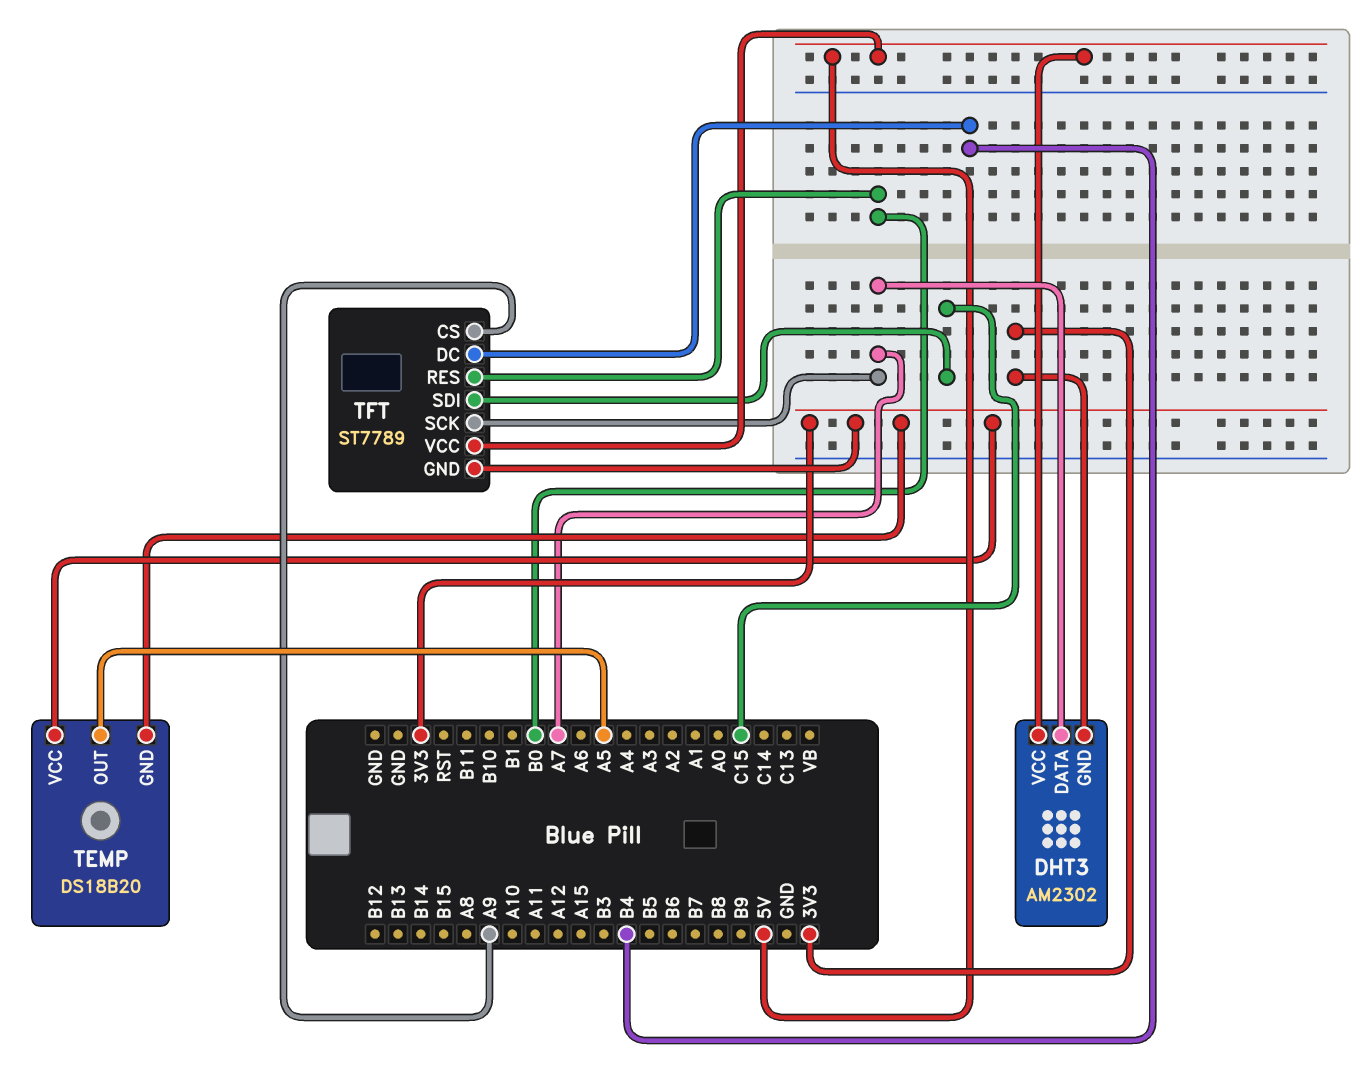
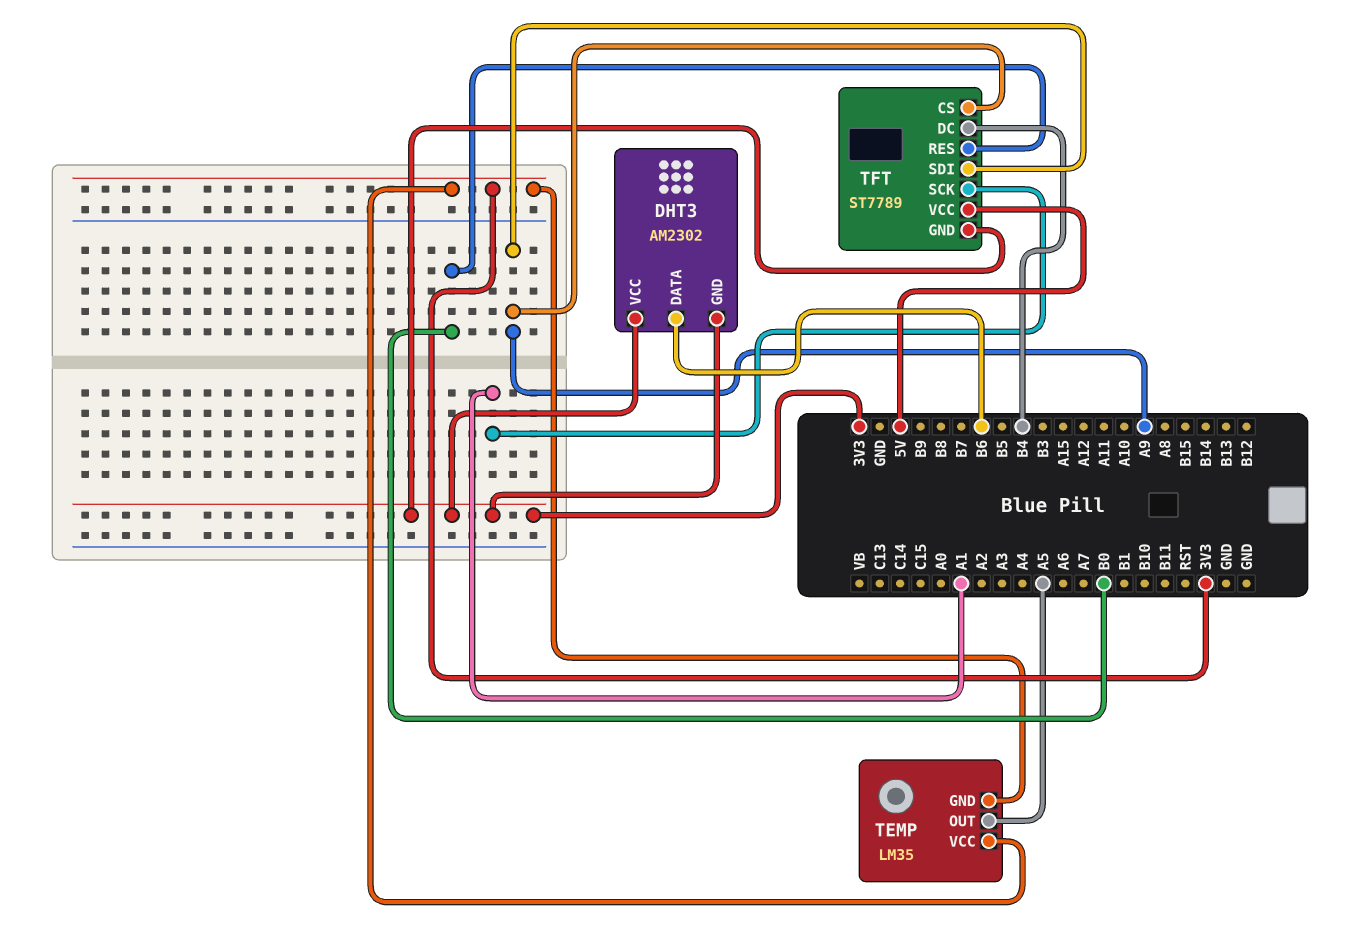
DHT3 pin DATA: A7 -> B6
DHT3 pin VCC: 5V -> 3V3
TEMP: DS18B20 -> LM35
TFT pin SCK: A7 -> A1
TFT pin SDI: C15 -> A9

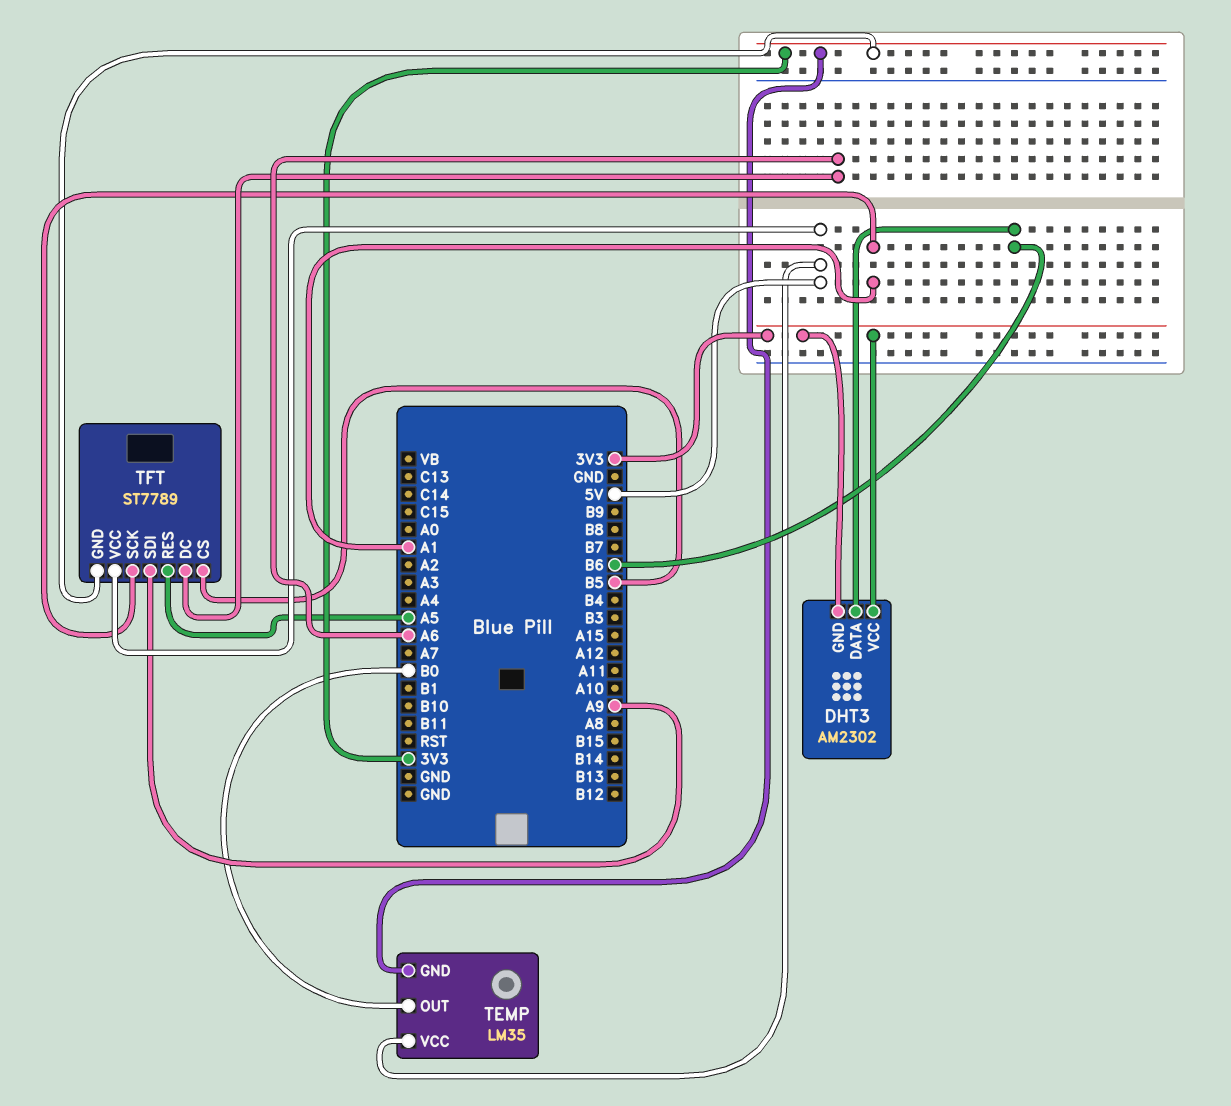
TEMP pin OUT: A5 -> B0
TEMP pin VCC: 3V3 -> 5V
TFT pin CS: A9 -> B5
TFT pin DC: B4 -> A6
TFT pin RES: B0 -> A5

